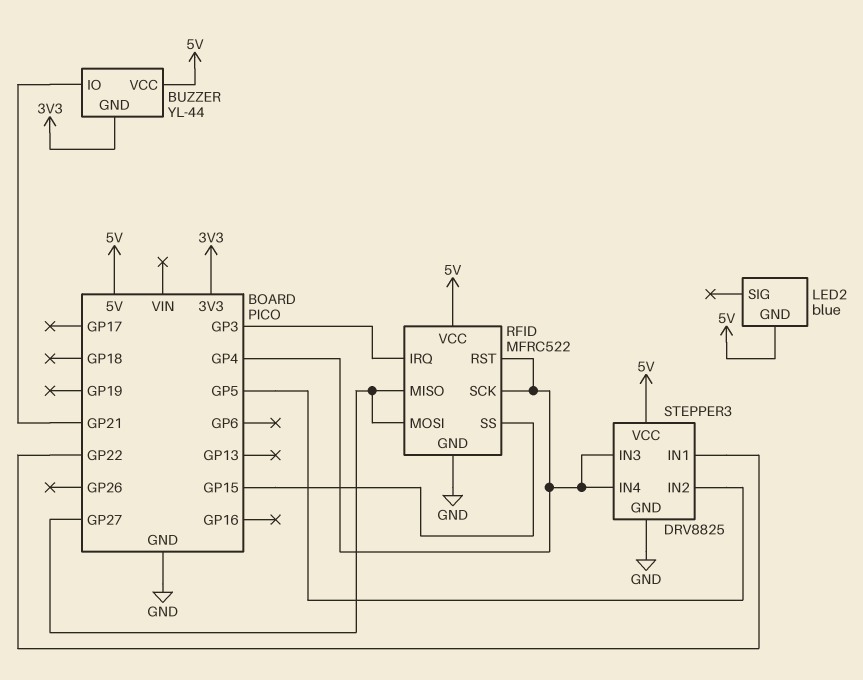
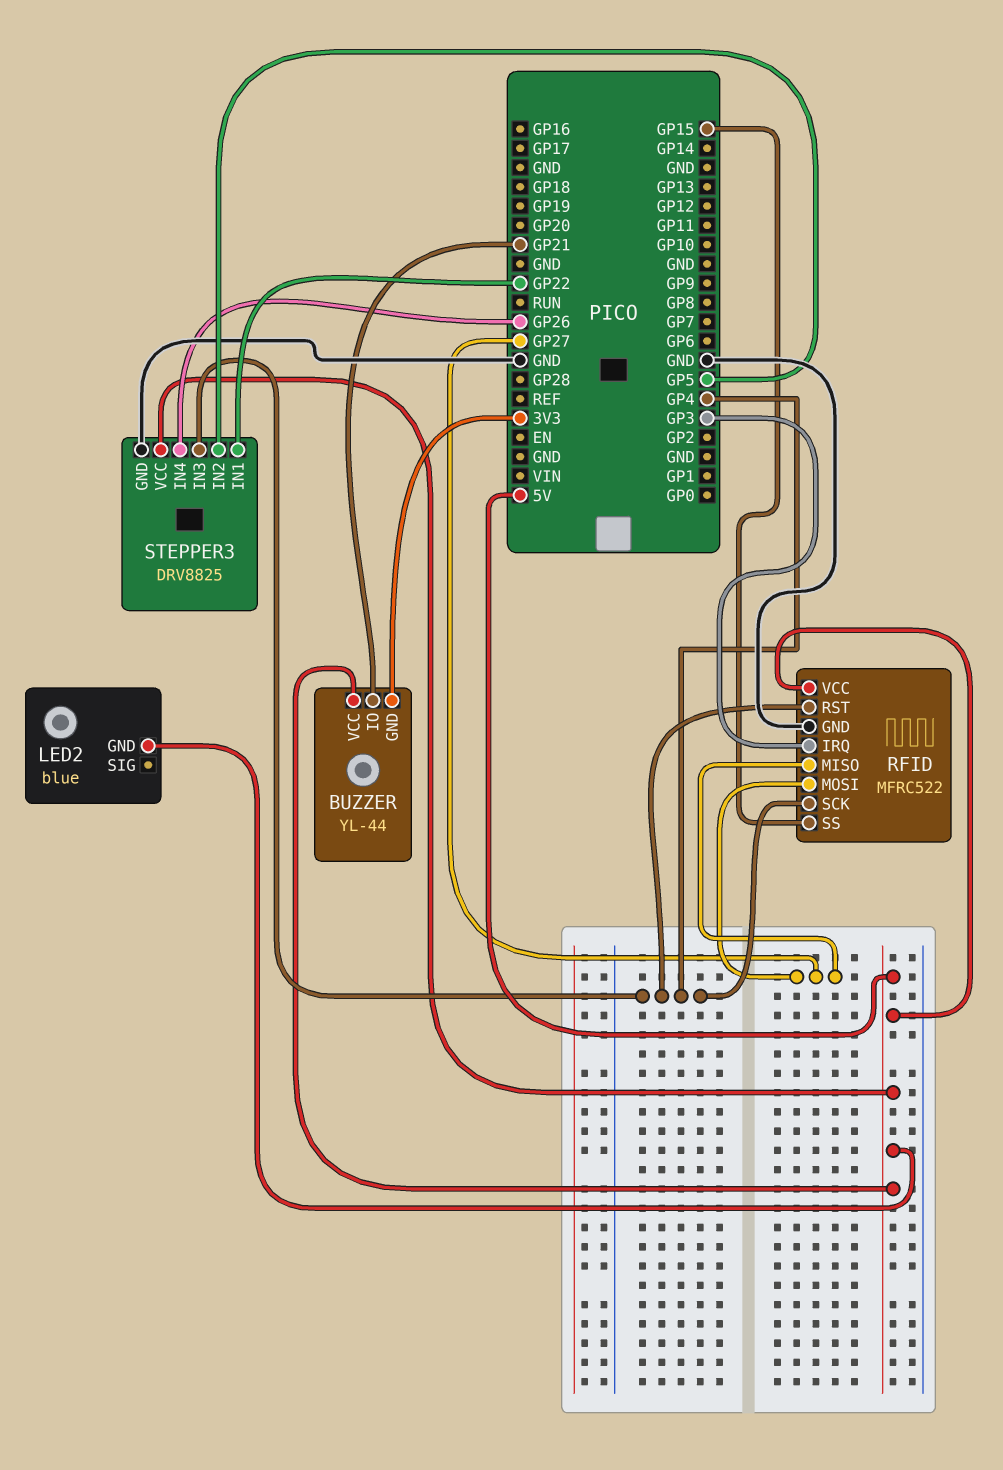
STEPPER3 pin IN4: GP4 -> GP26

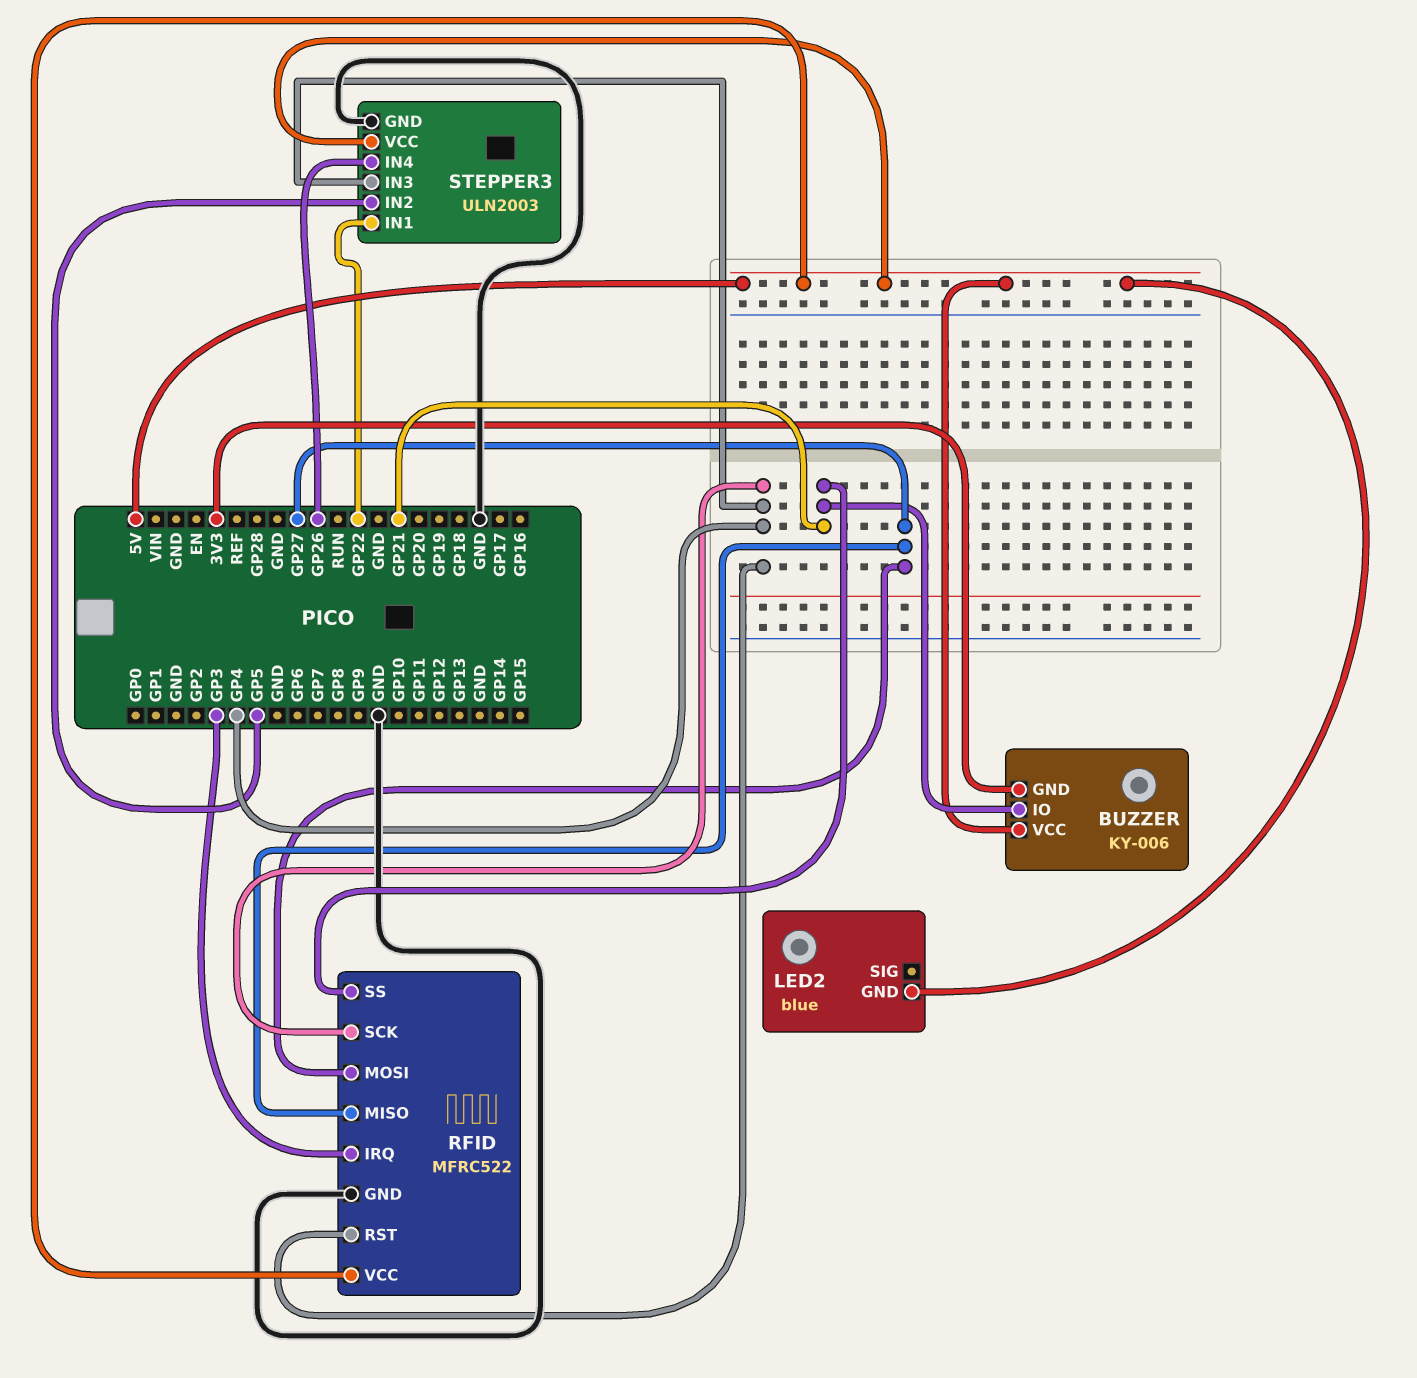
BUZZER: YL-44 -> KY-006
RFID pin SS: GP15 -> GP21
STEPPER3: DRV8825 -> ULN2003

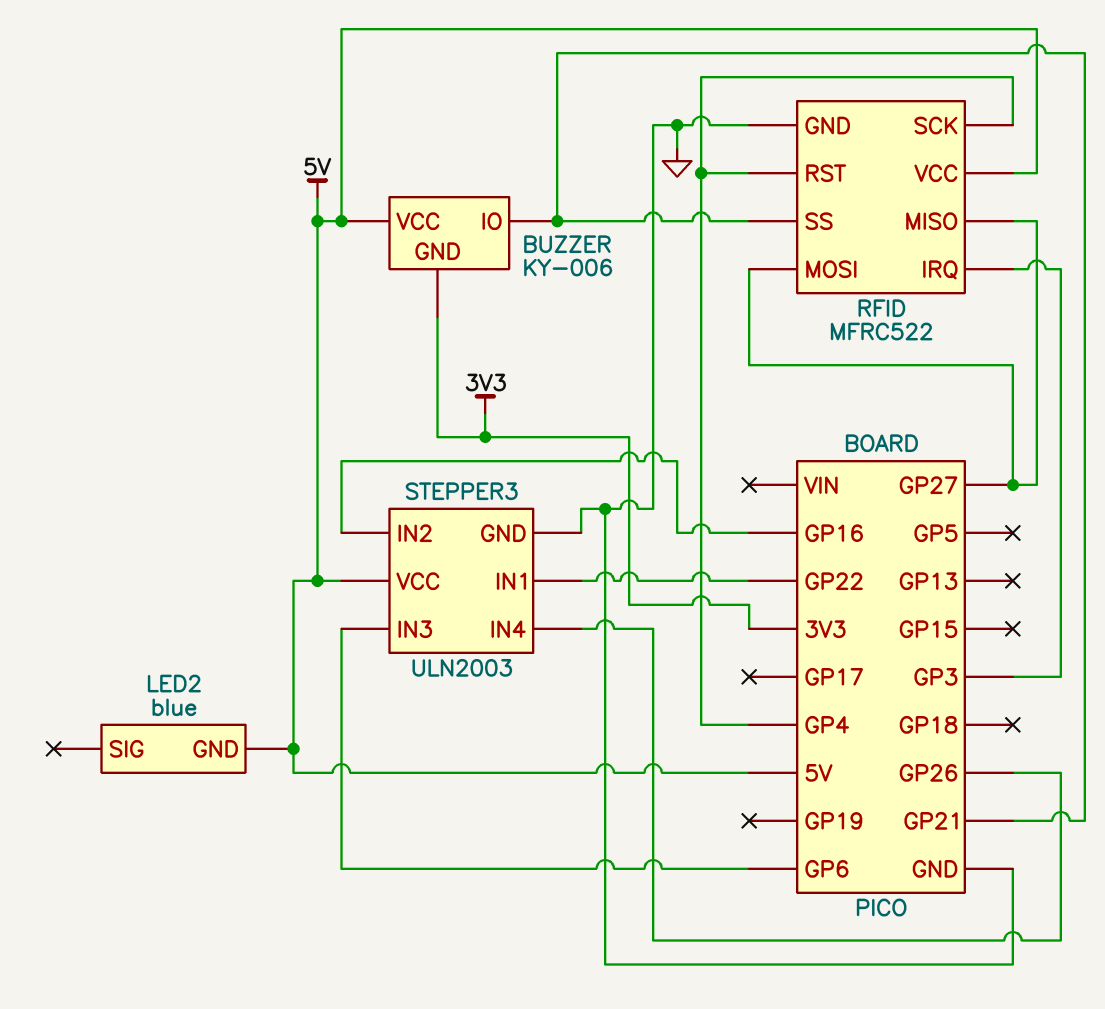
STEPPER3 pin IN2: GP5 -> GP16
STEPPER3 pin IN3: GP4 -> GP6

